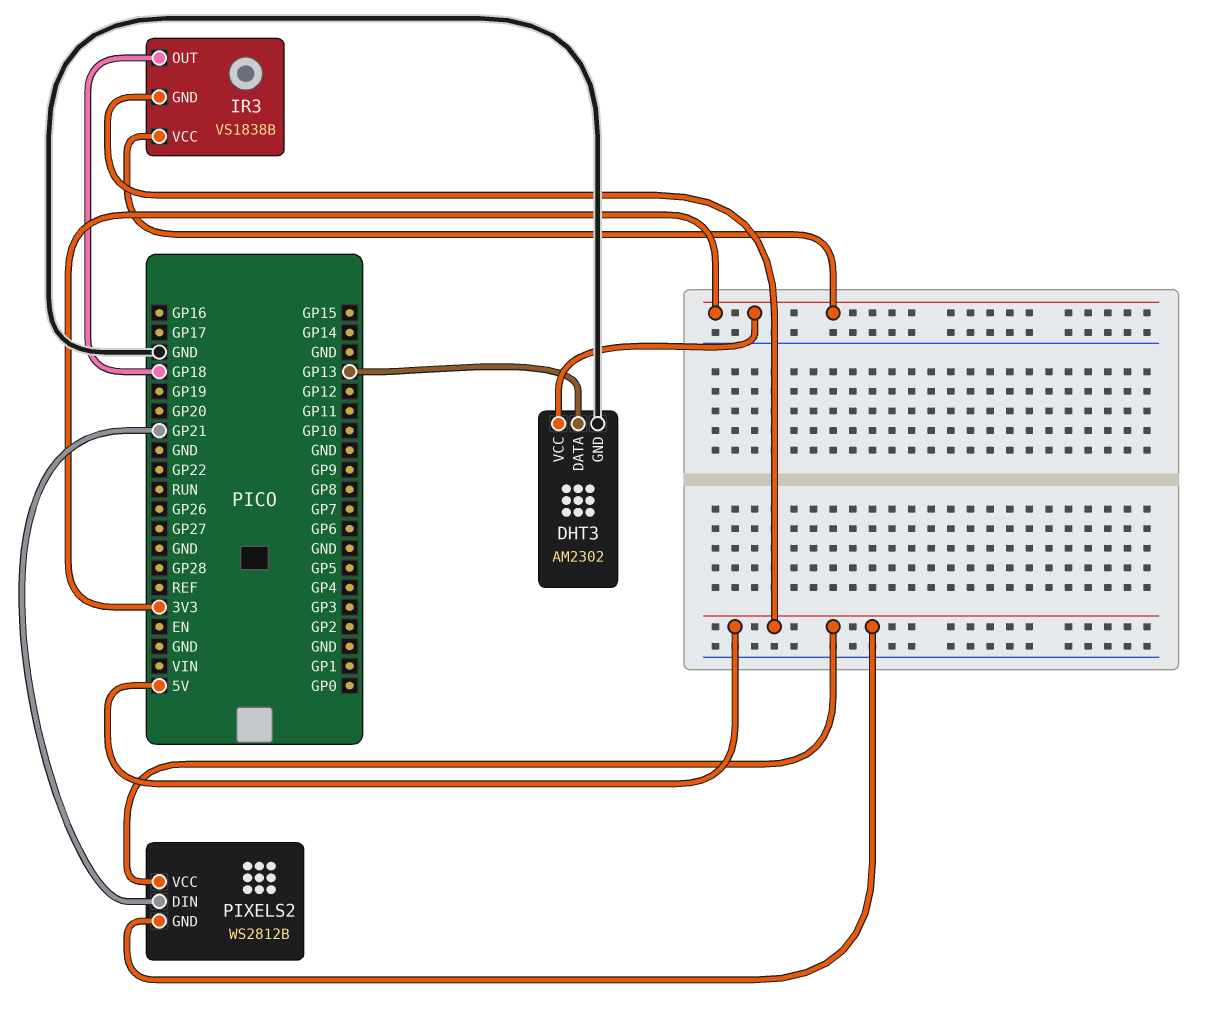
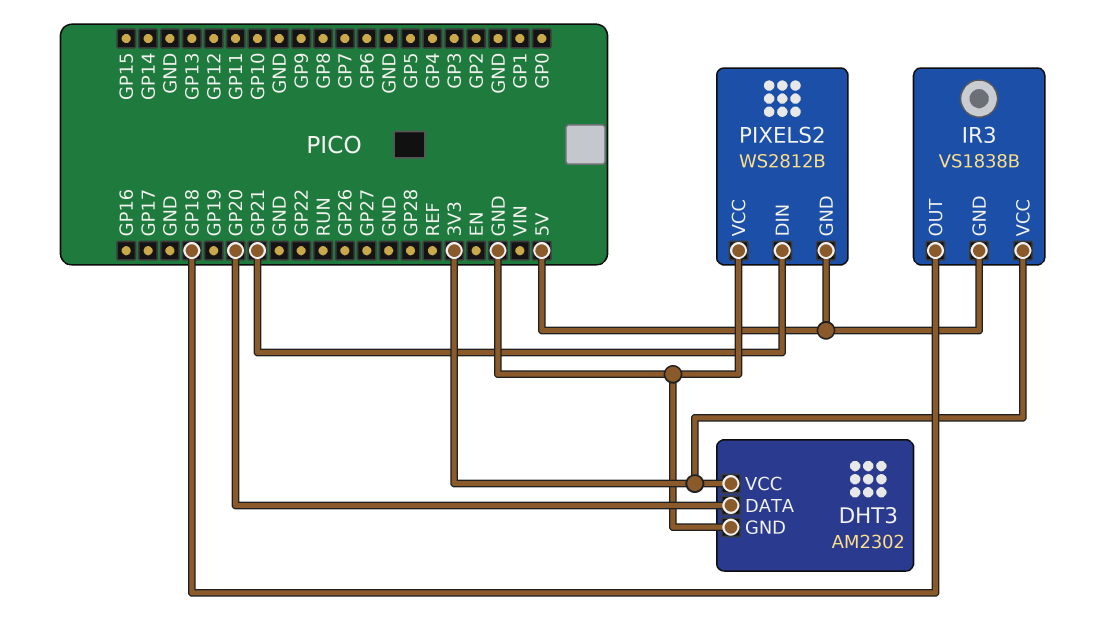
DHT3 pin DATA: GP13 -> GP20
PIXELS2 pin VCC: 5V -> GND

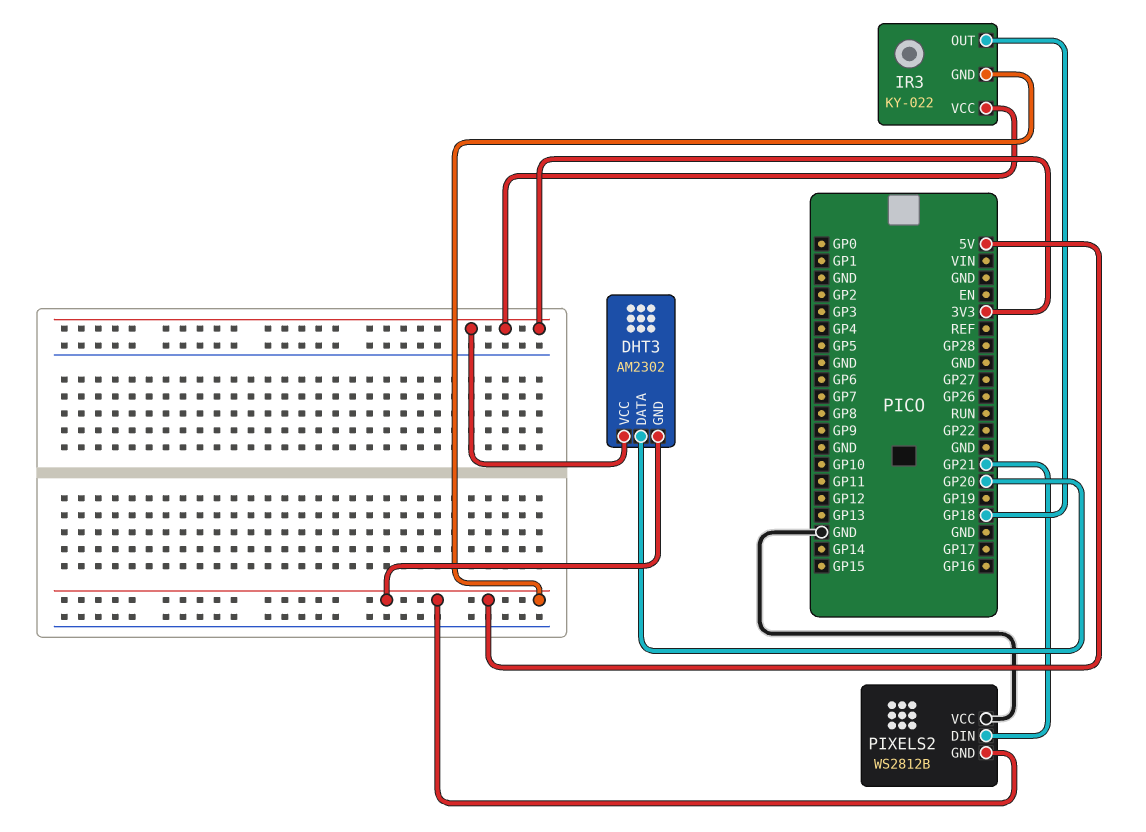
DHT3 pin GND: GND -> 5V
IR3: VS1838B -> KY-022

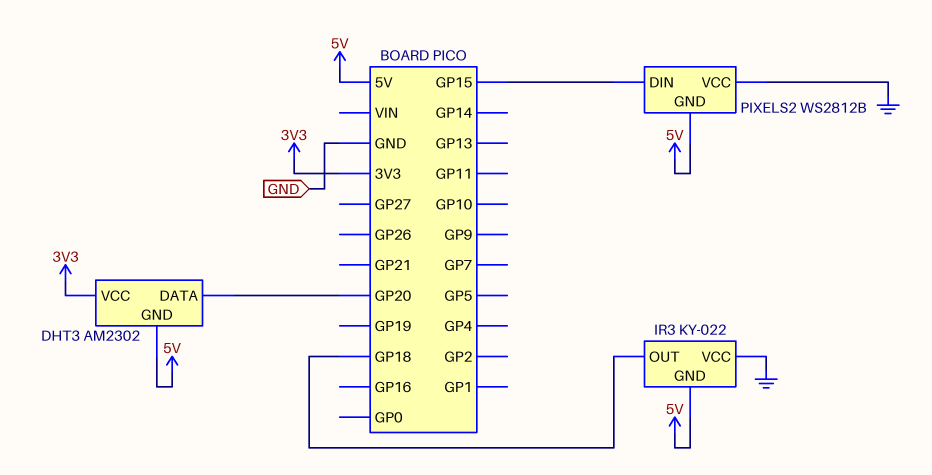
IR3 pin VCC: 3V3 -> GND
PIXELS2 pin DIN: GP21 -> GP15

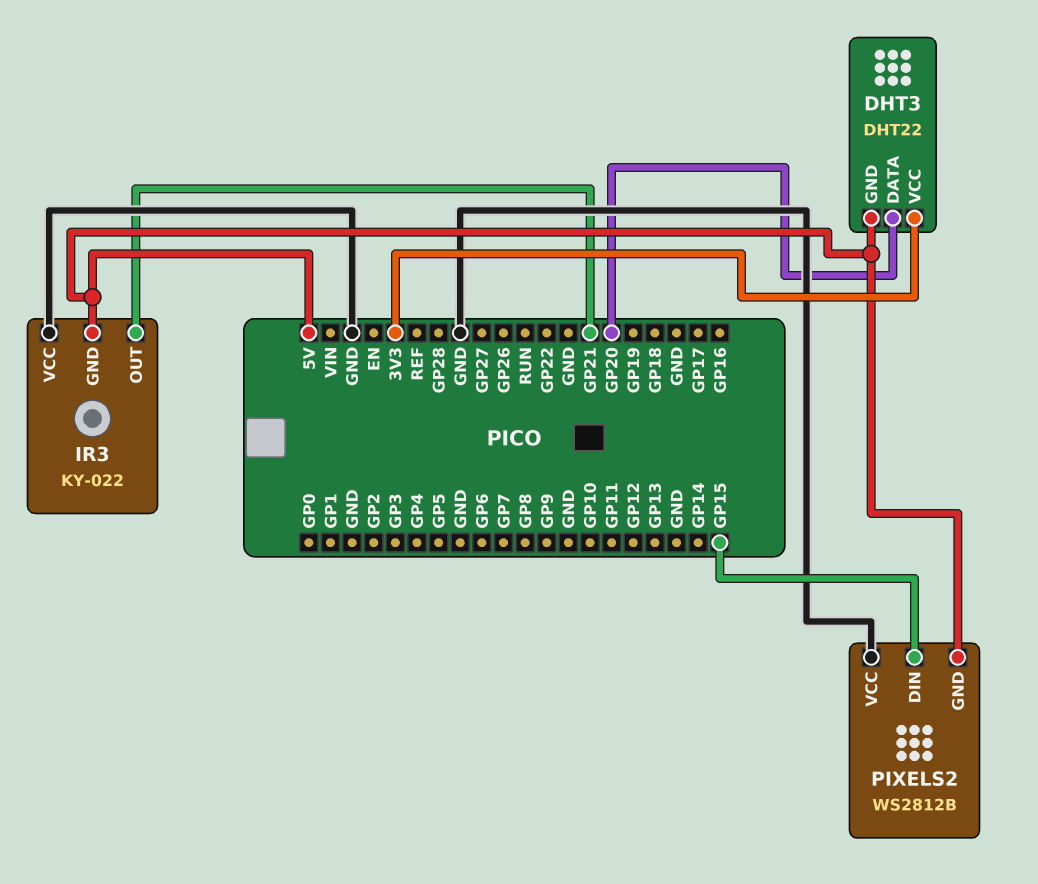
DHT3: AM2302 -> DHT22
IR3 pin OUT: GP18 -> GP21

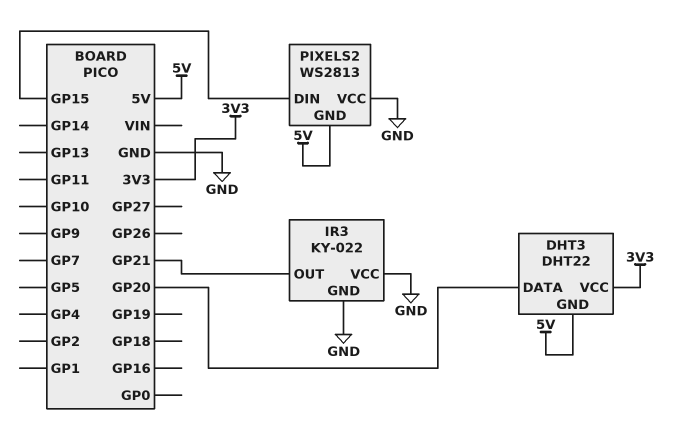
IR3 pin GND: 5V -> GND
PIXELS2: WS2812B -> WS2813

